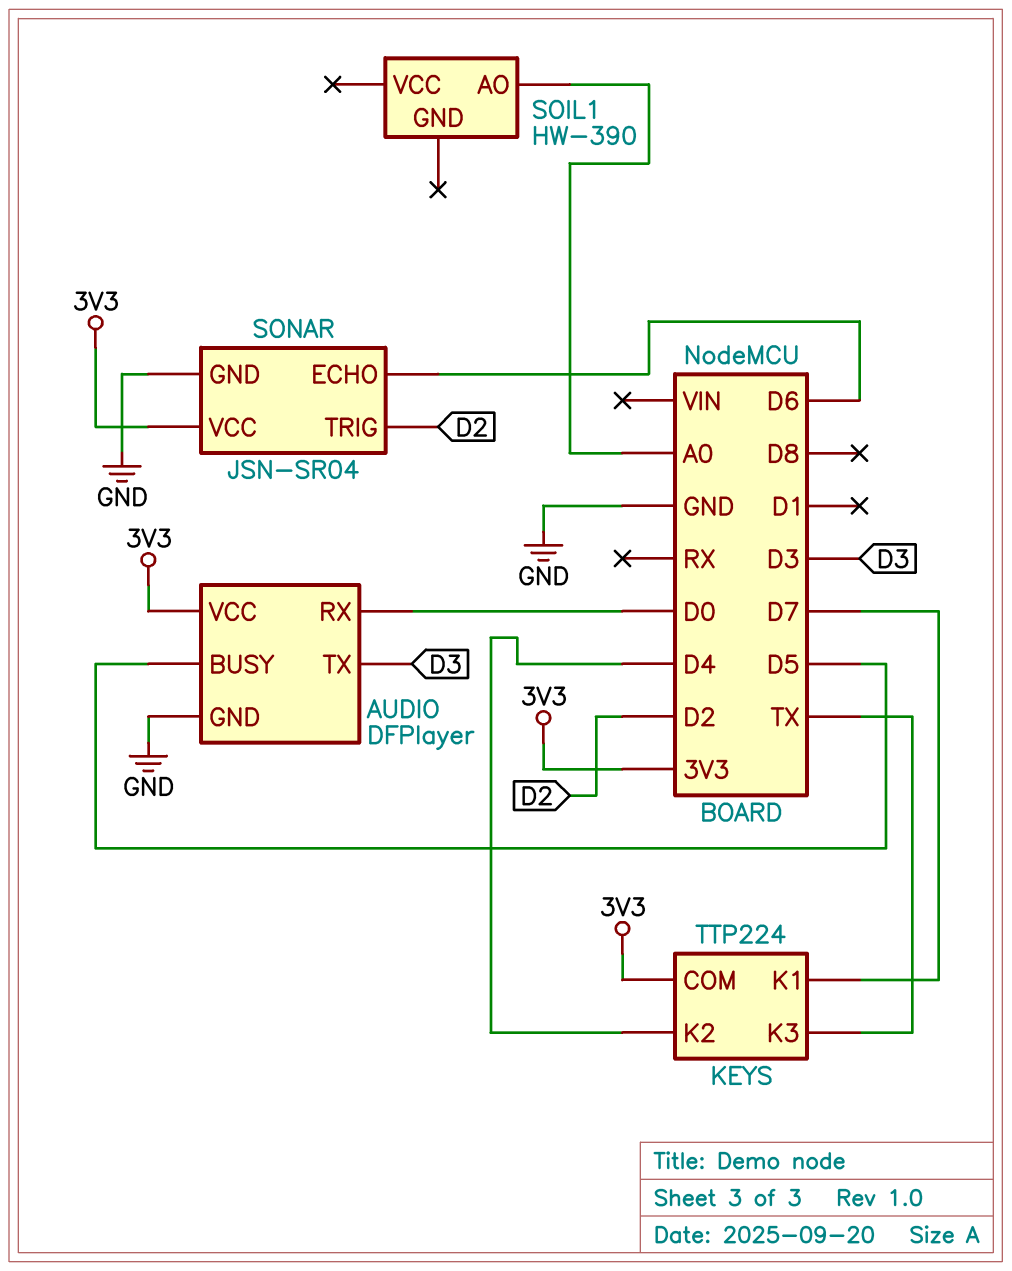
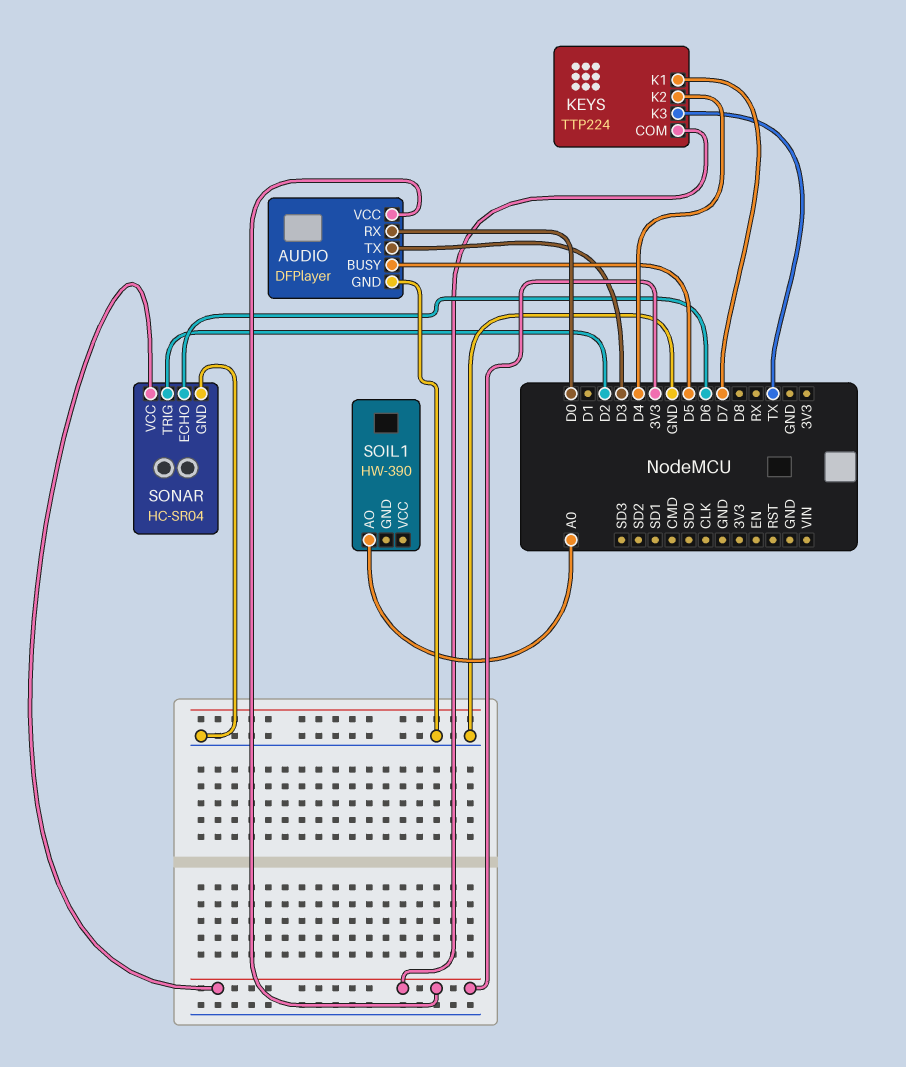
SONAR: JSN-SR04 -> HC-SR04

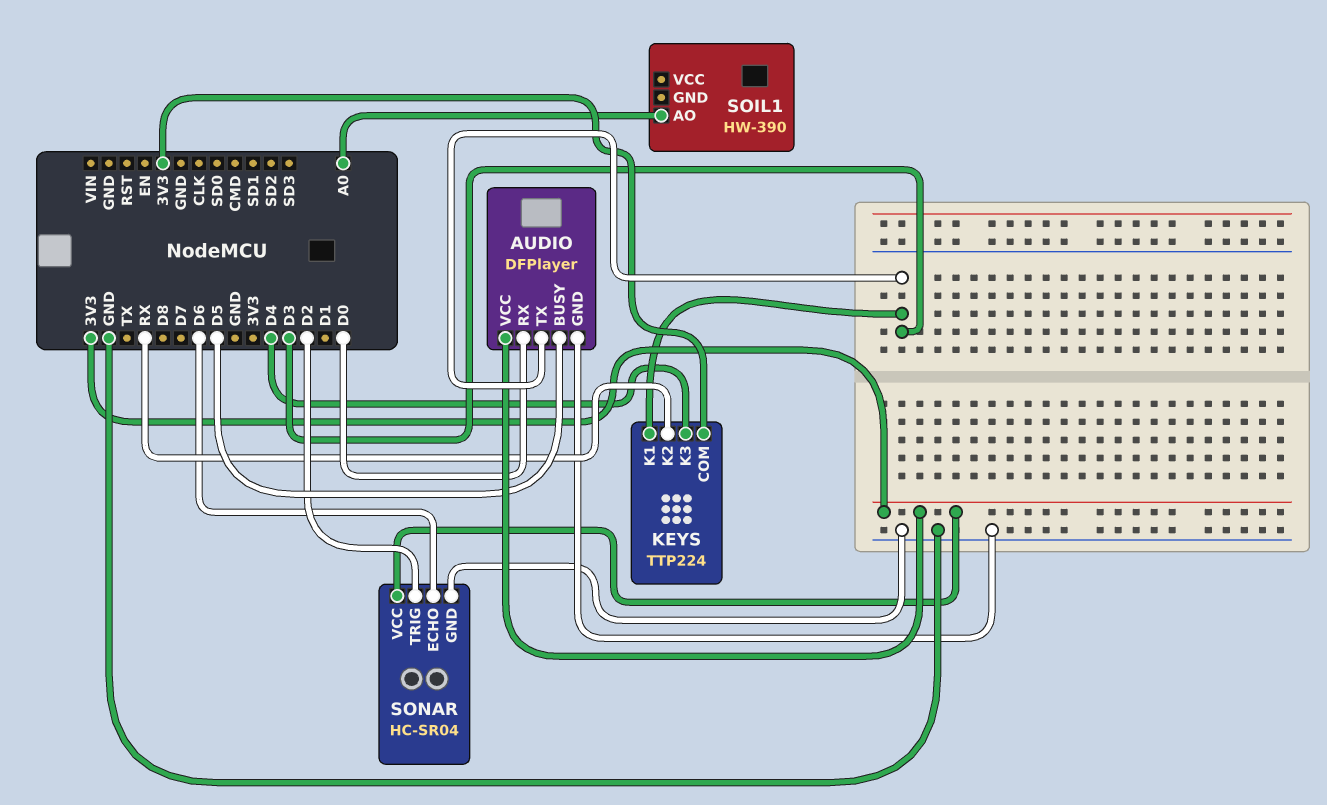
KEYS pin K1: D7 -> D3
KEYS pin K2: D4 -> RX
KEYS pin K3: TX -> D4

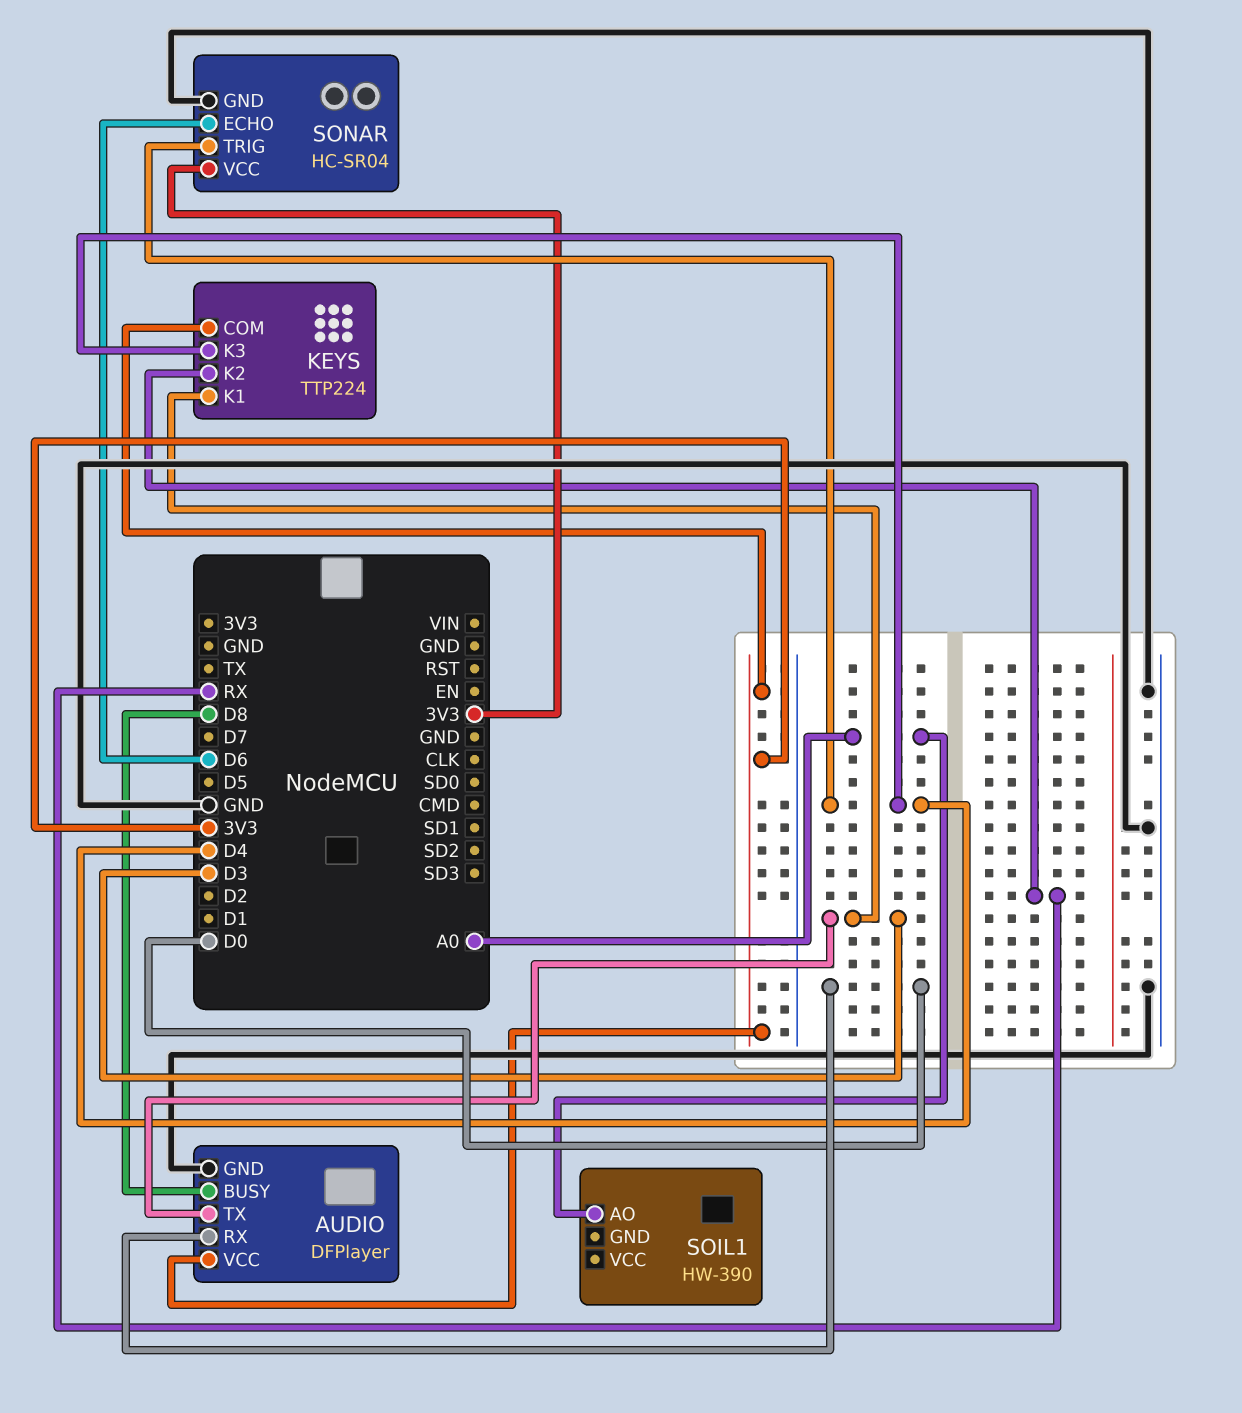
AUDIO pin BUSY: D5 -> D8
SONAR pin TRIG: D2 -> D4

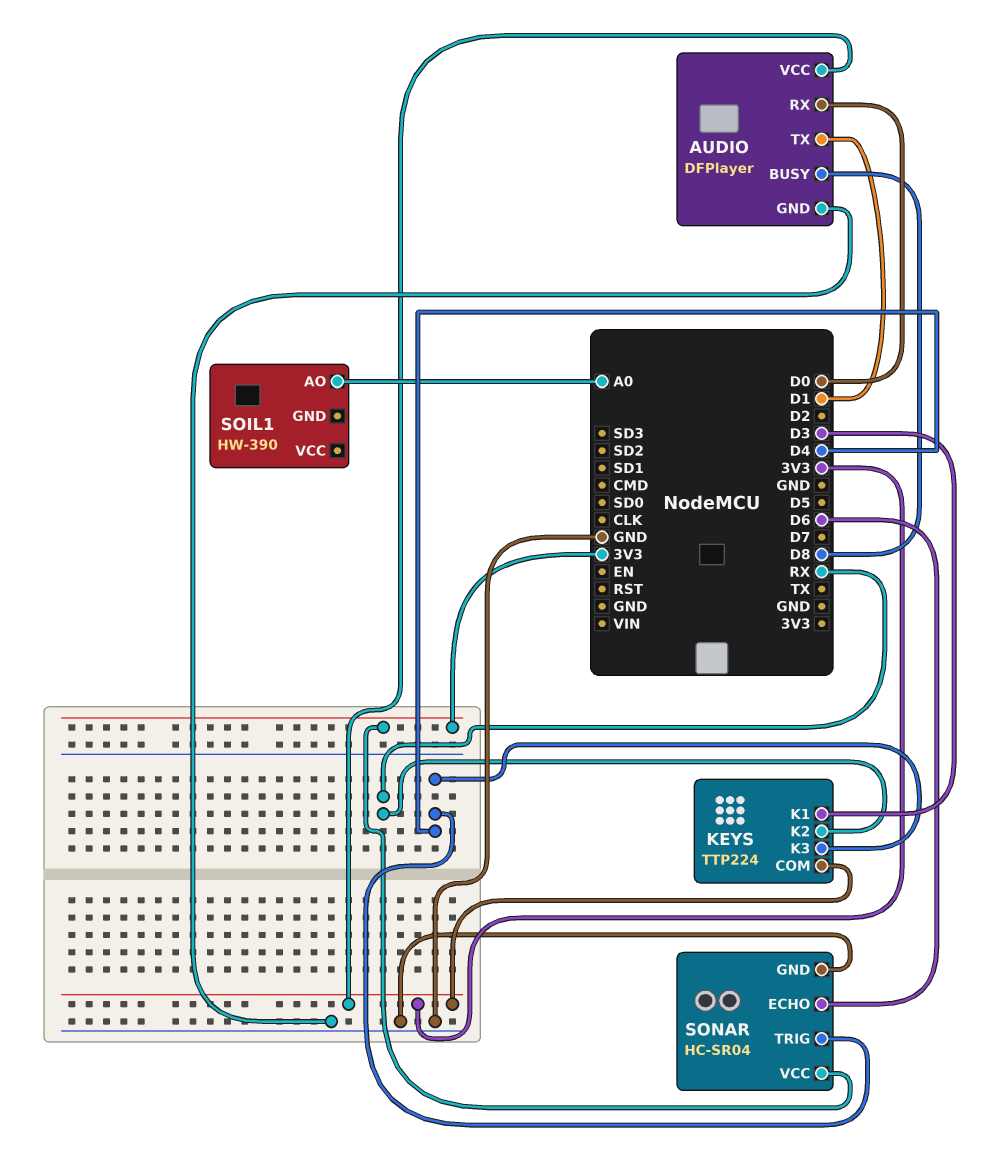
AUDIO pin TX: D3 -> D1

